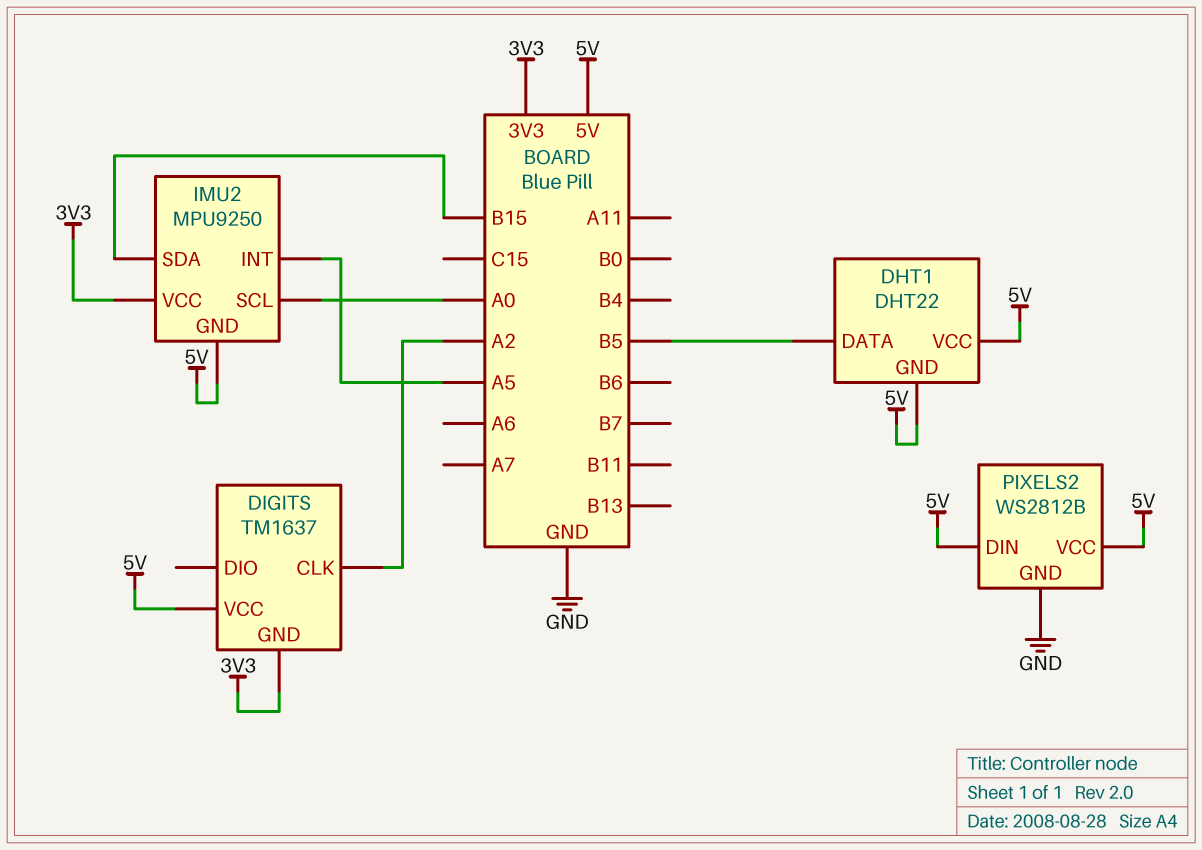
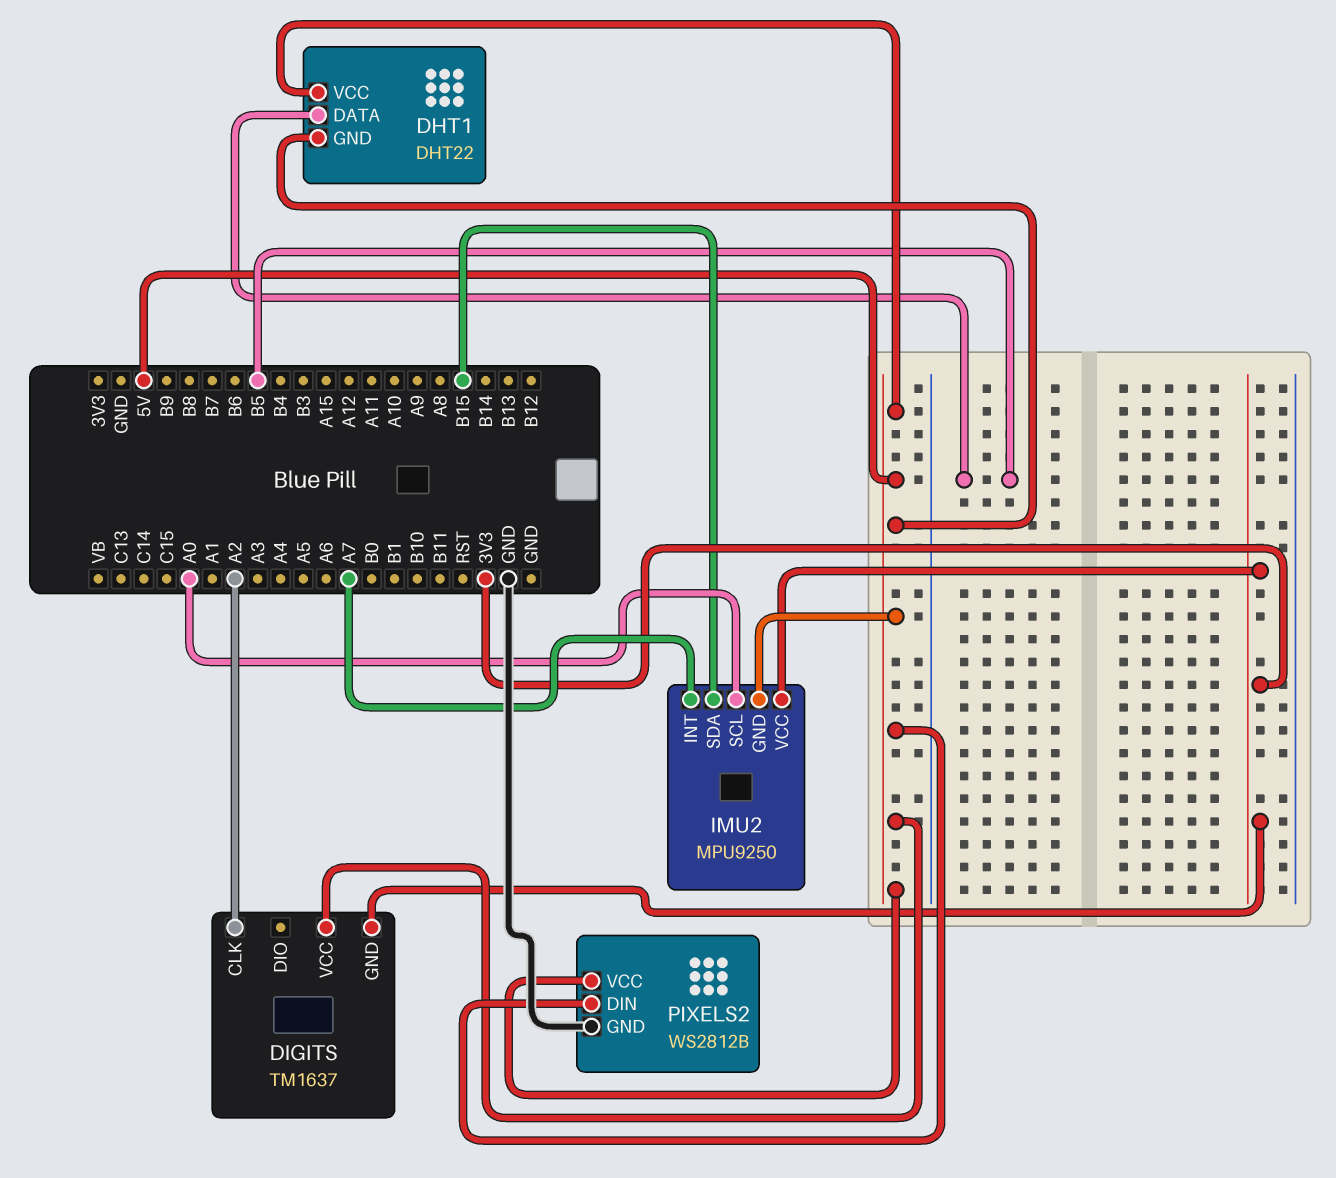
IMU2 pin INT: A5 -> A7

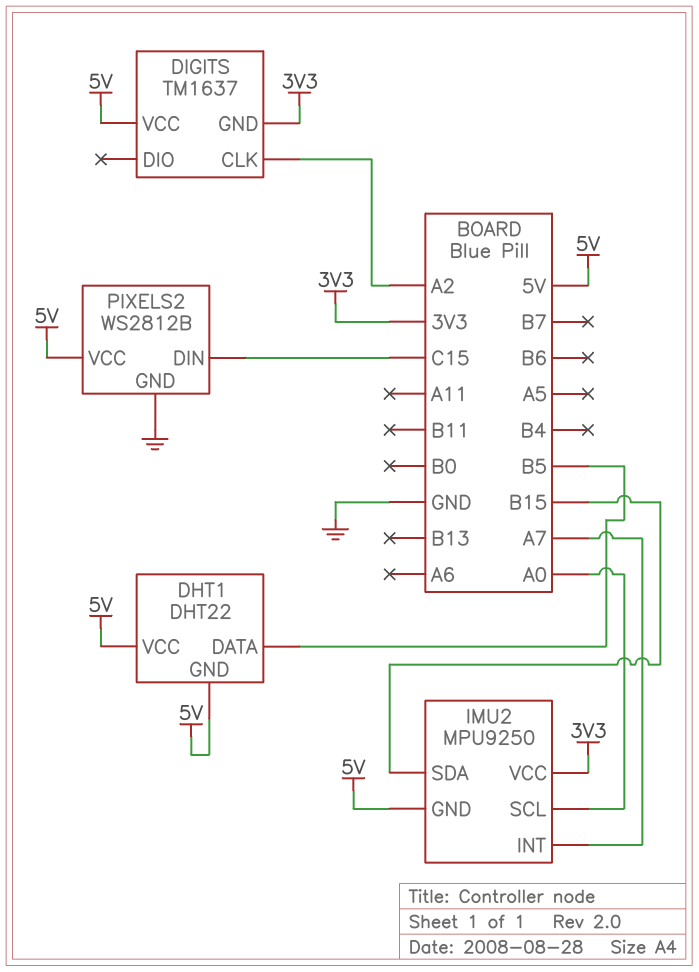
PIXELS2 pin DIN: 5V -> C15

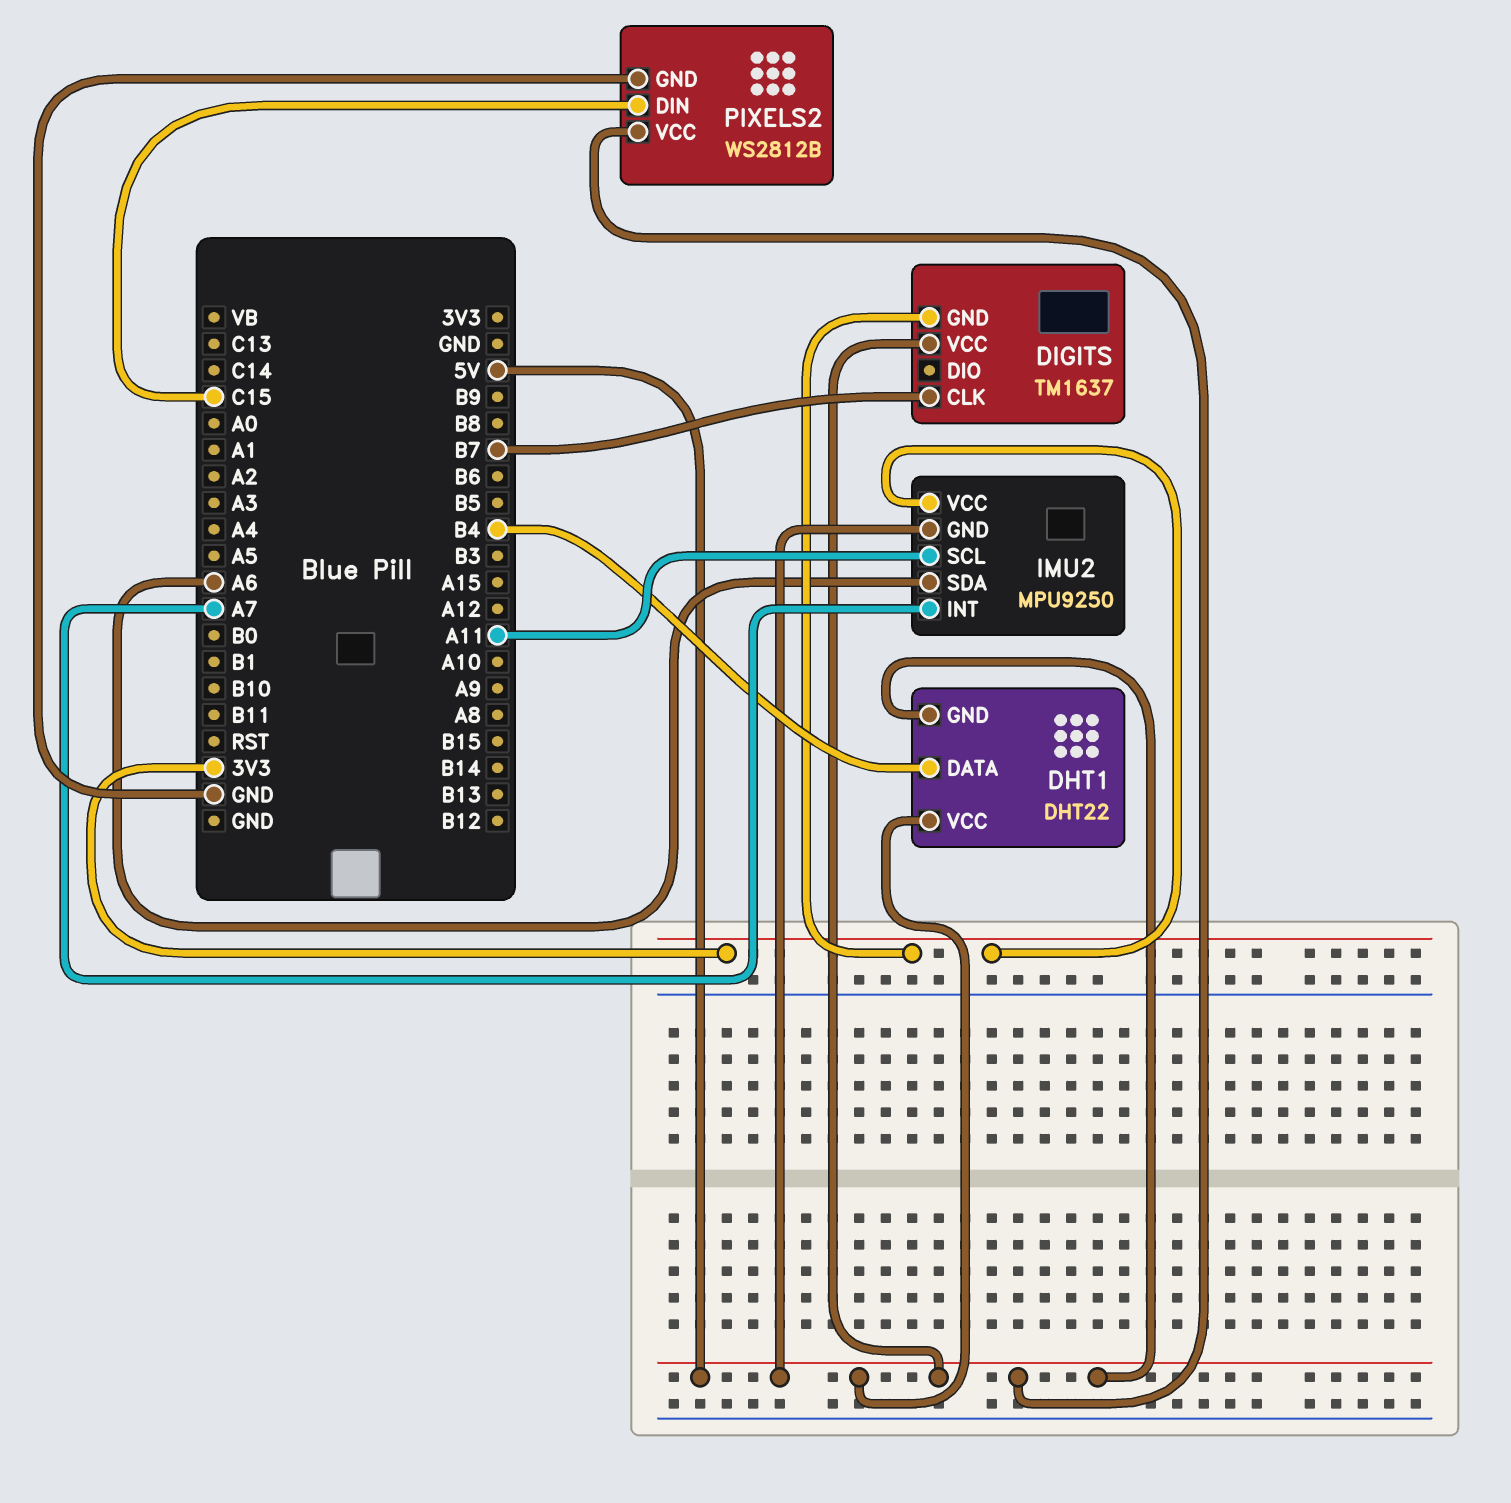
DHT1 pin DATA: B5 -> B4
DIGITS pin CLK: A2 -> B7
IMU2 pin SCL: A0 -> A11
IMU2 pin SDA: B15 -> A6

